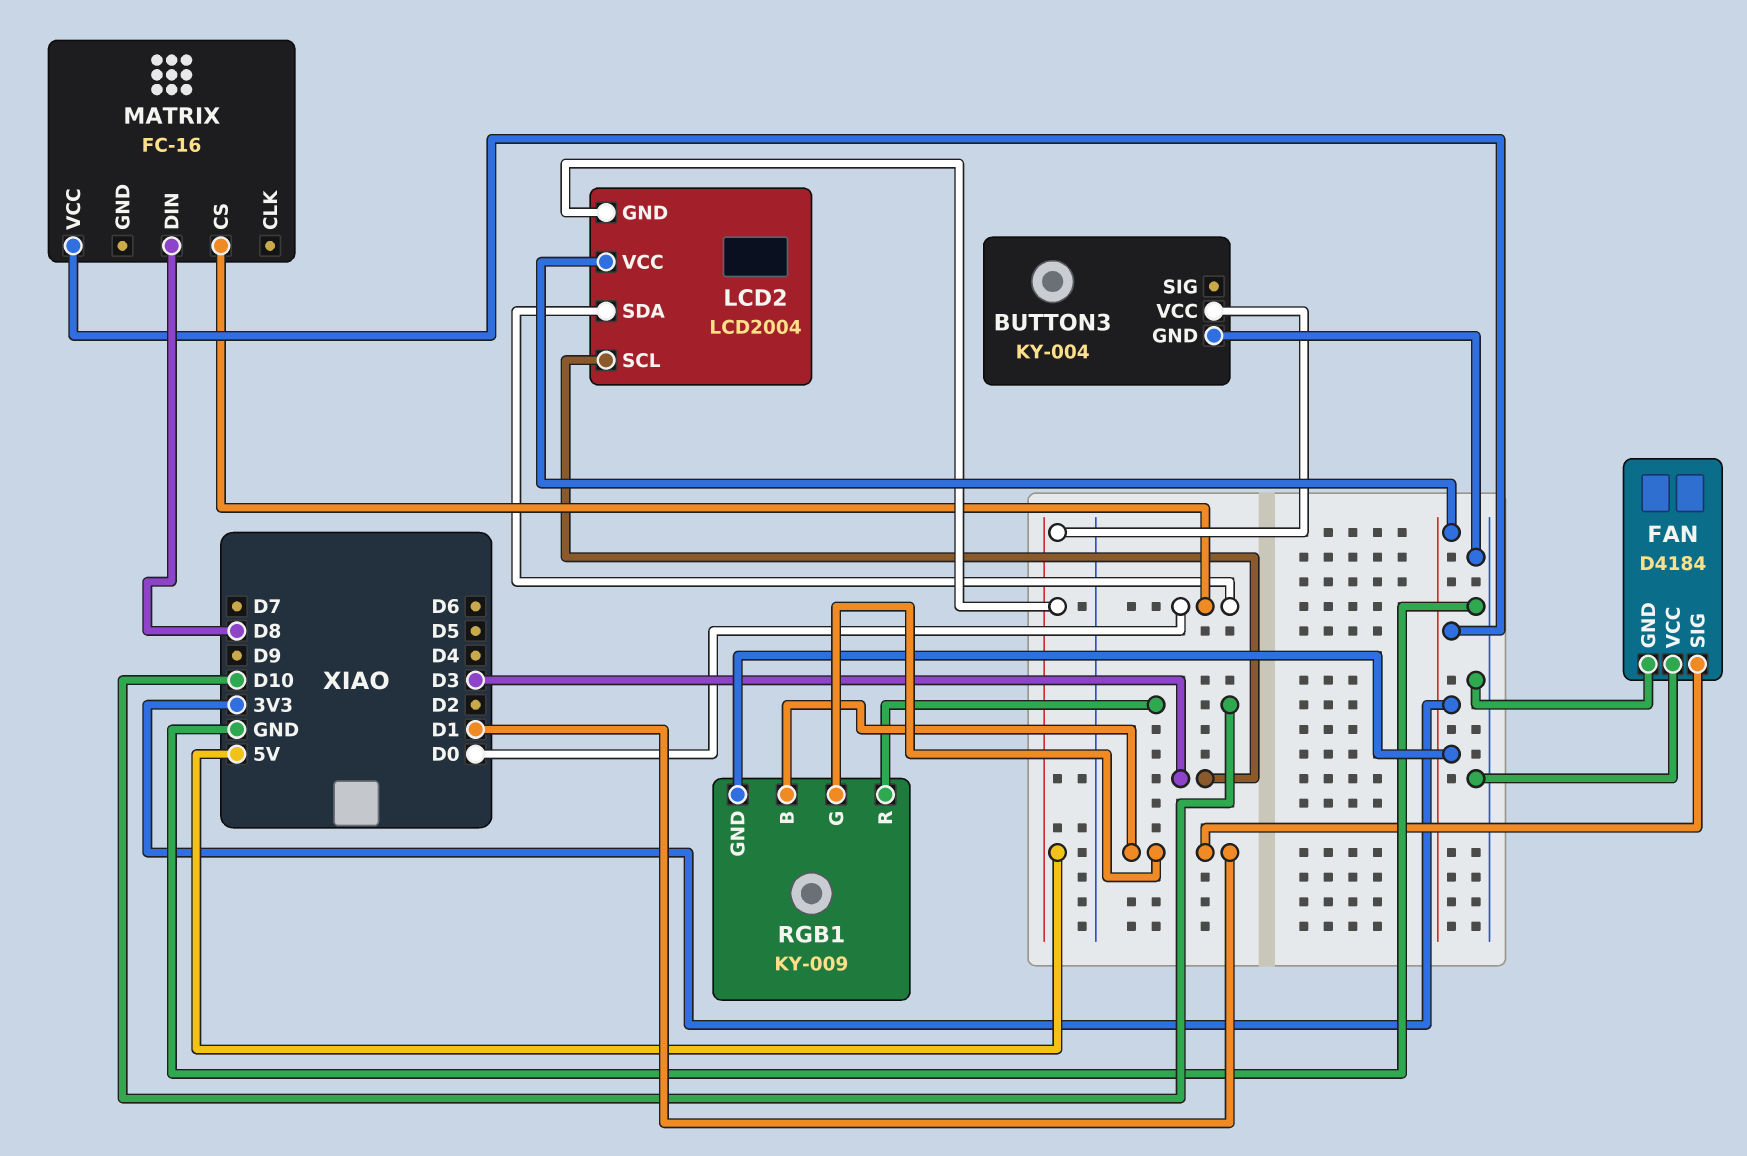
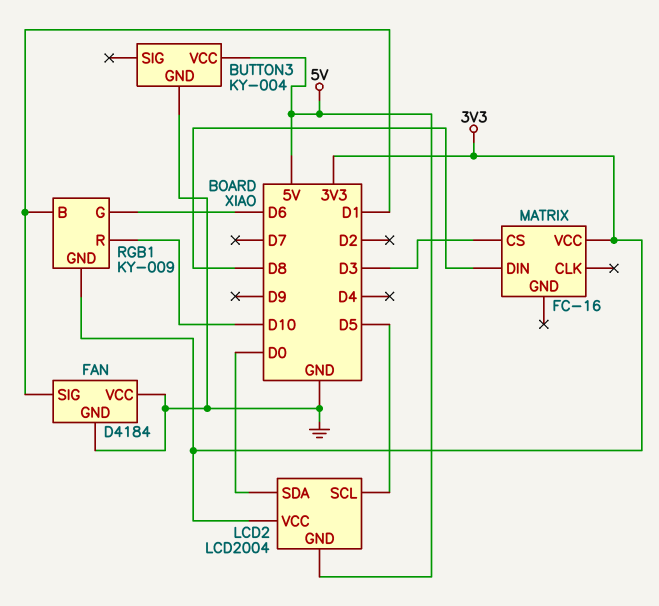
LCD2 pin SCL: D3 -> D5
MATRIX pin CS: D0 -> D3
RGB1 pin G: D1 -> D6

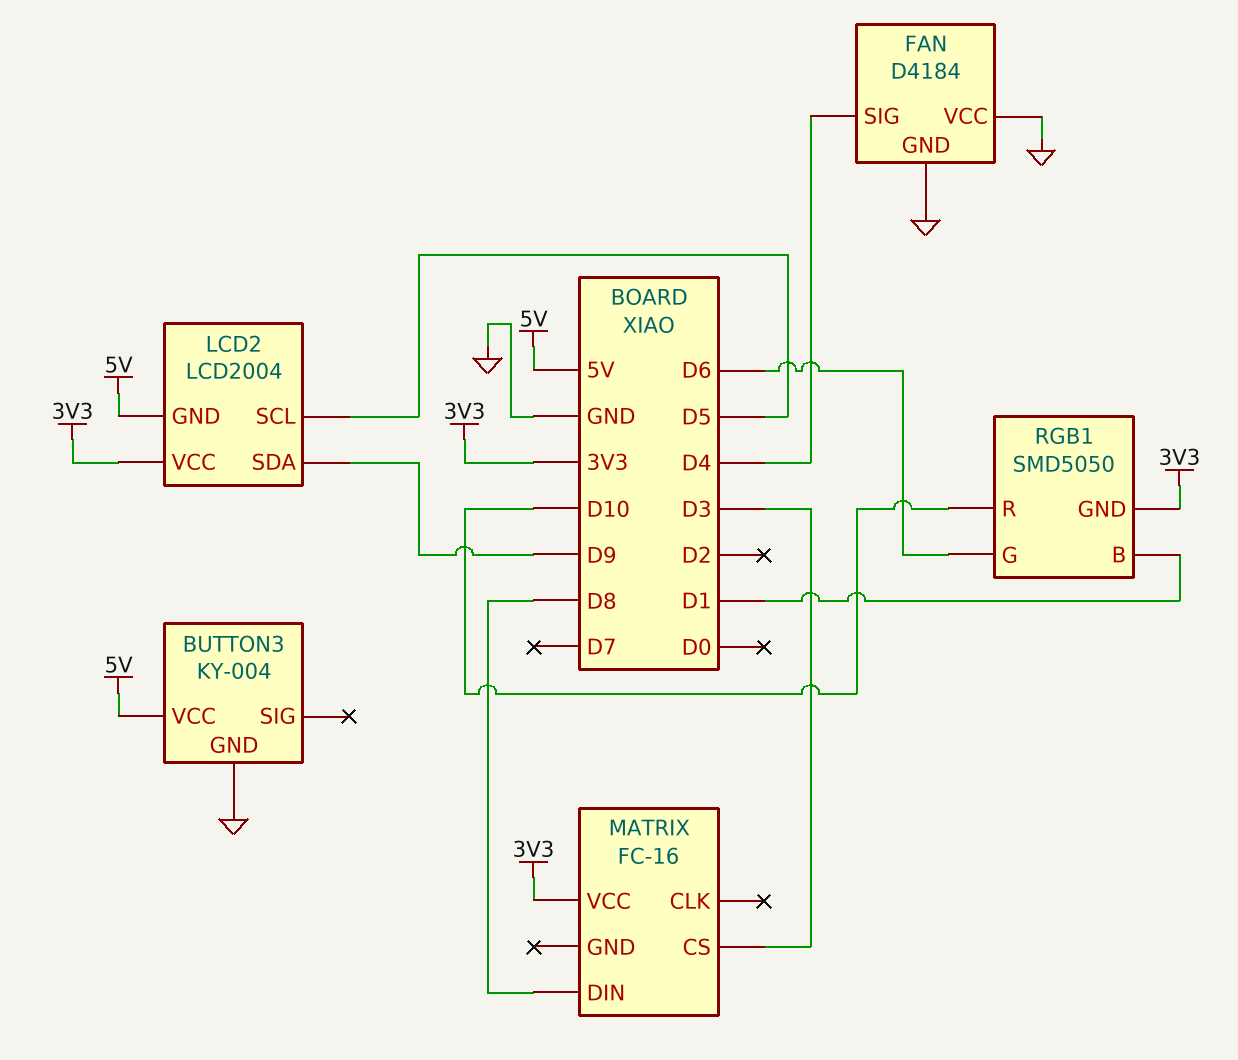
FAN pin SIG: D1 -> D4
LCD2 pin SDA: D0 -> D9
RGB1: KY-009 -> SMD5050

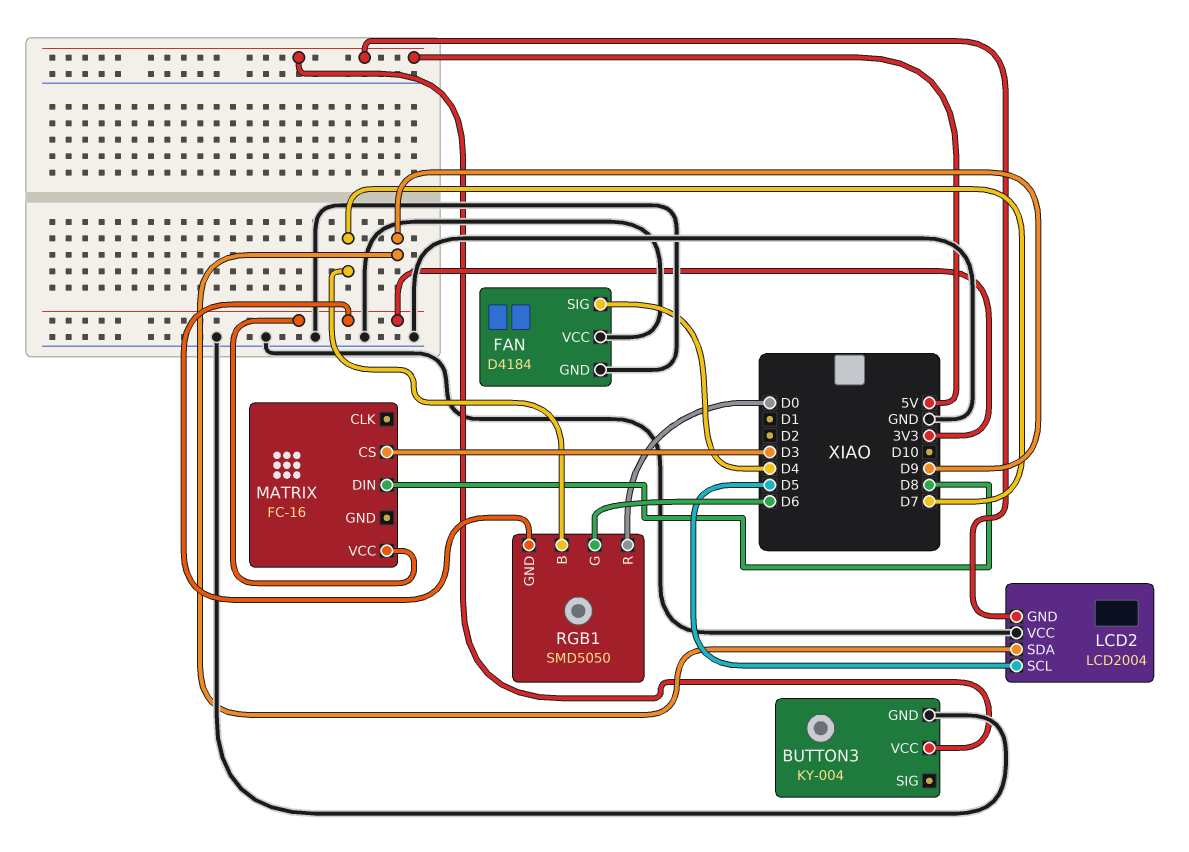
LCD2 pin VCC: 3V3 -> GND
RGB1 pin B: D1 -> D7
RGB1 pin R: D10 -> D0

